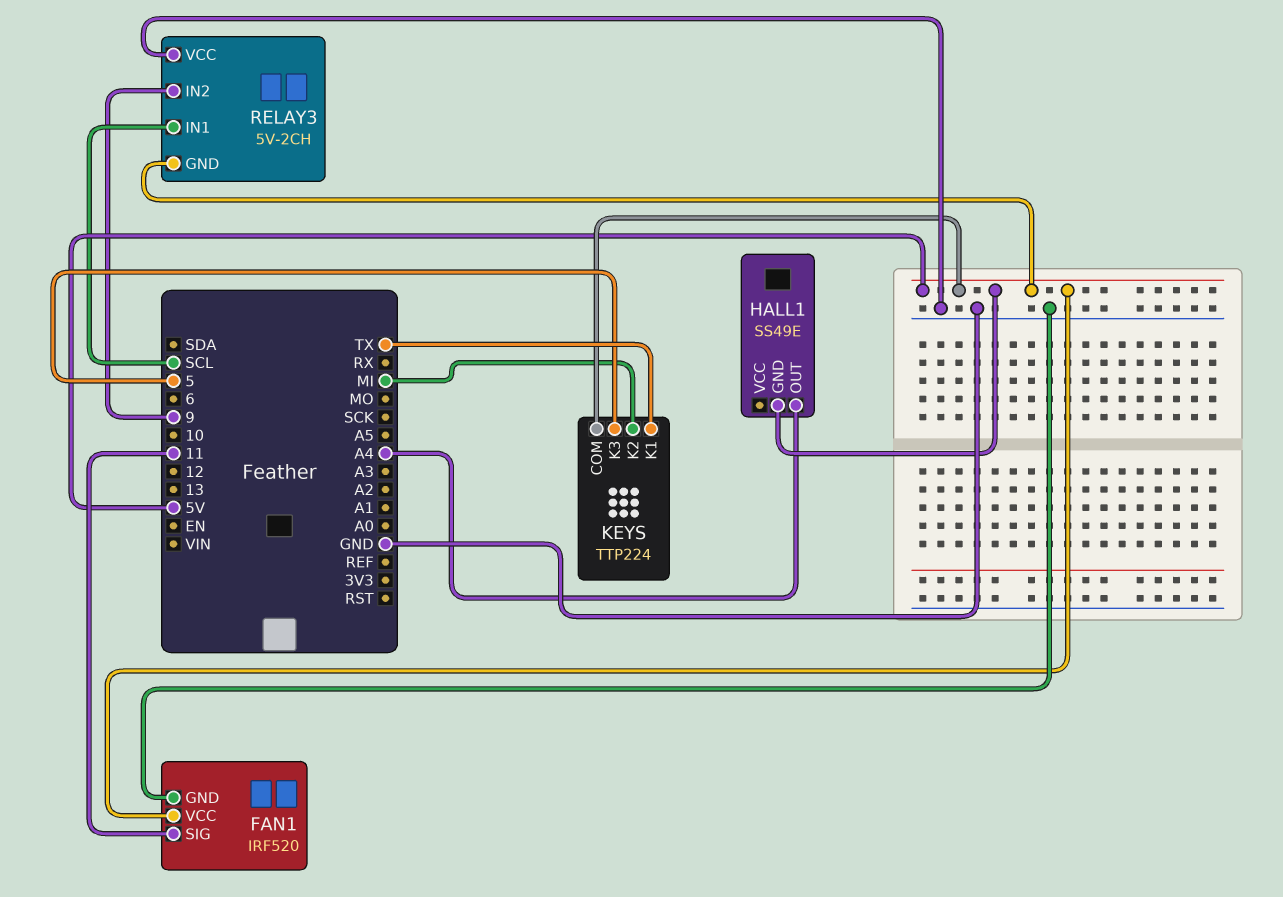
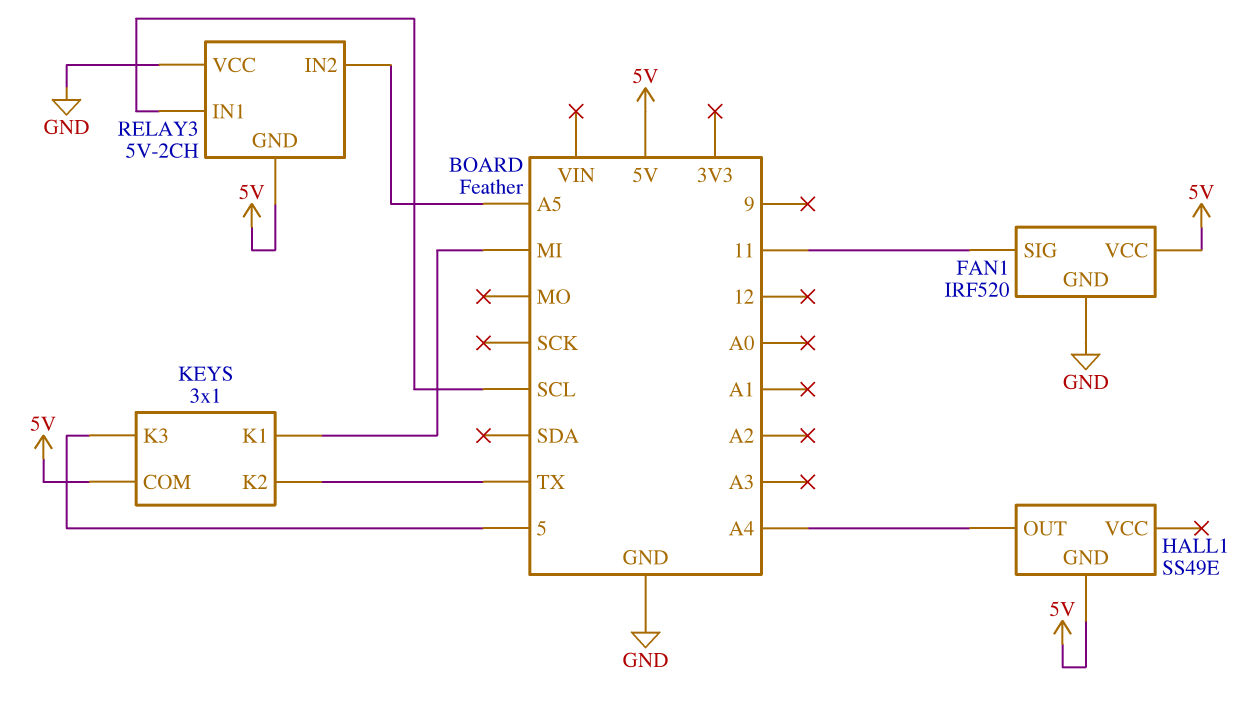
KEYS: TTP224 -> 3x1
KEYS pin K1: TX -> MI
KEYS pin K2: MI -> TX
RELAY3 pin IN2: 9 -> A5

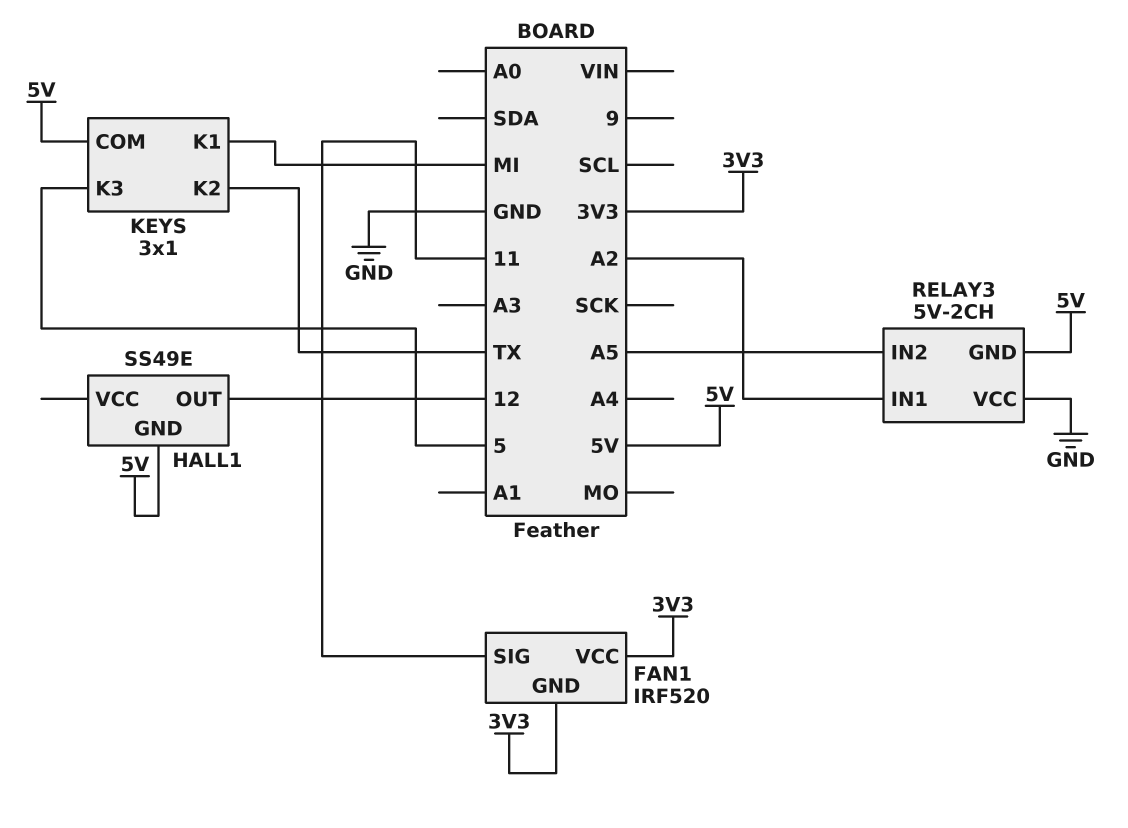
FAN1 pin GND: GND -> 3V3
FAN1 pin VCC: 5V -> 3V3
HALL1 pin OUT: A4 -> 12
RELAY3 pin IN1: SCL -> A2

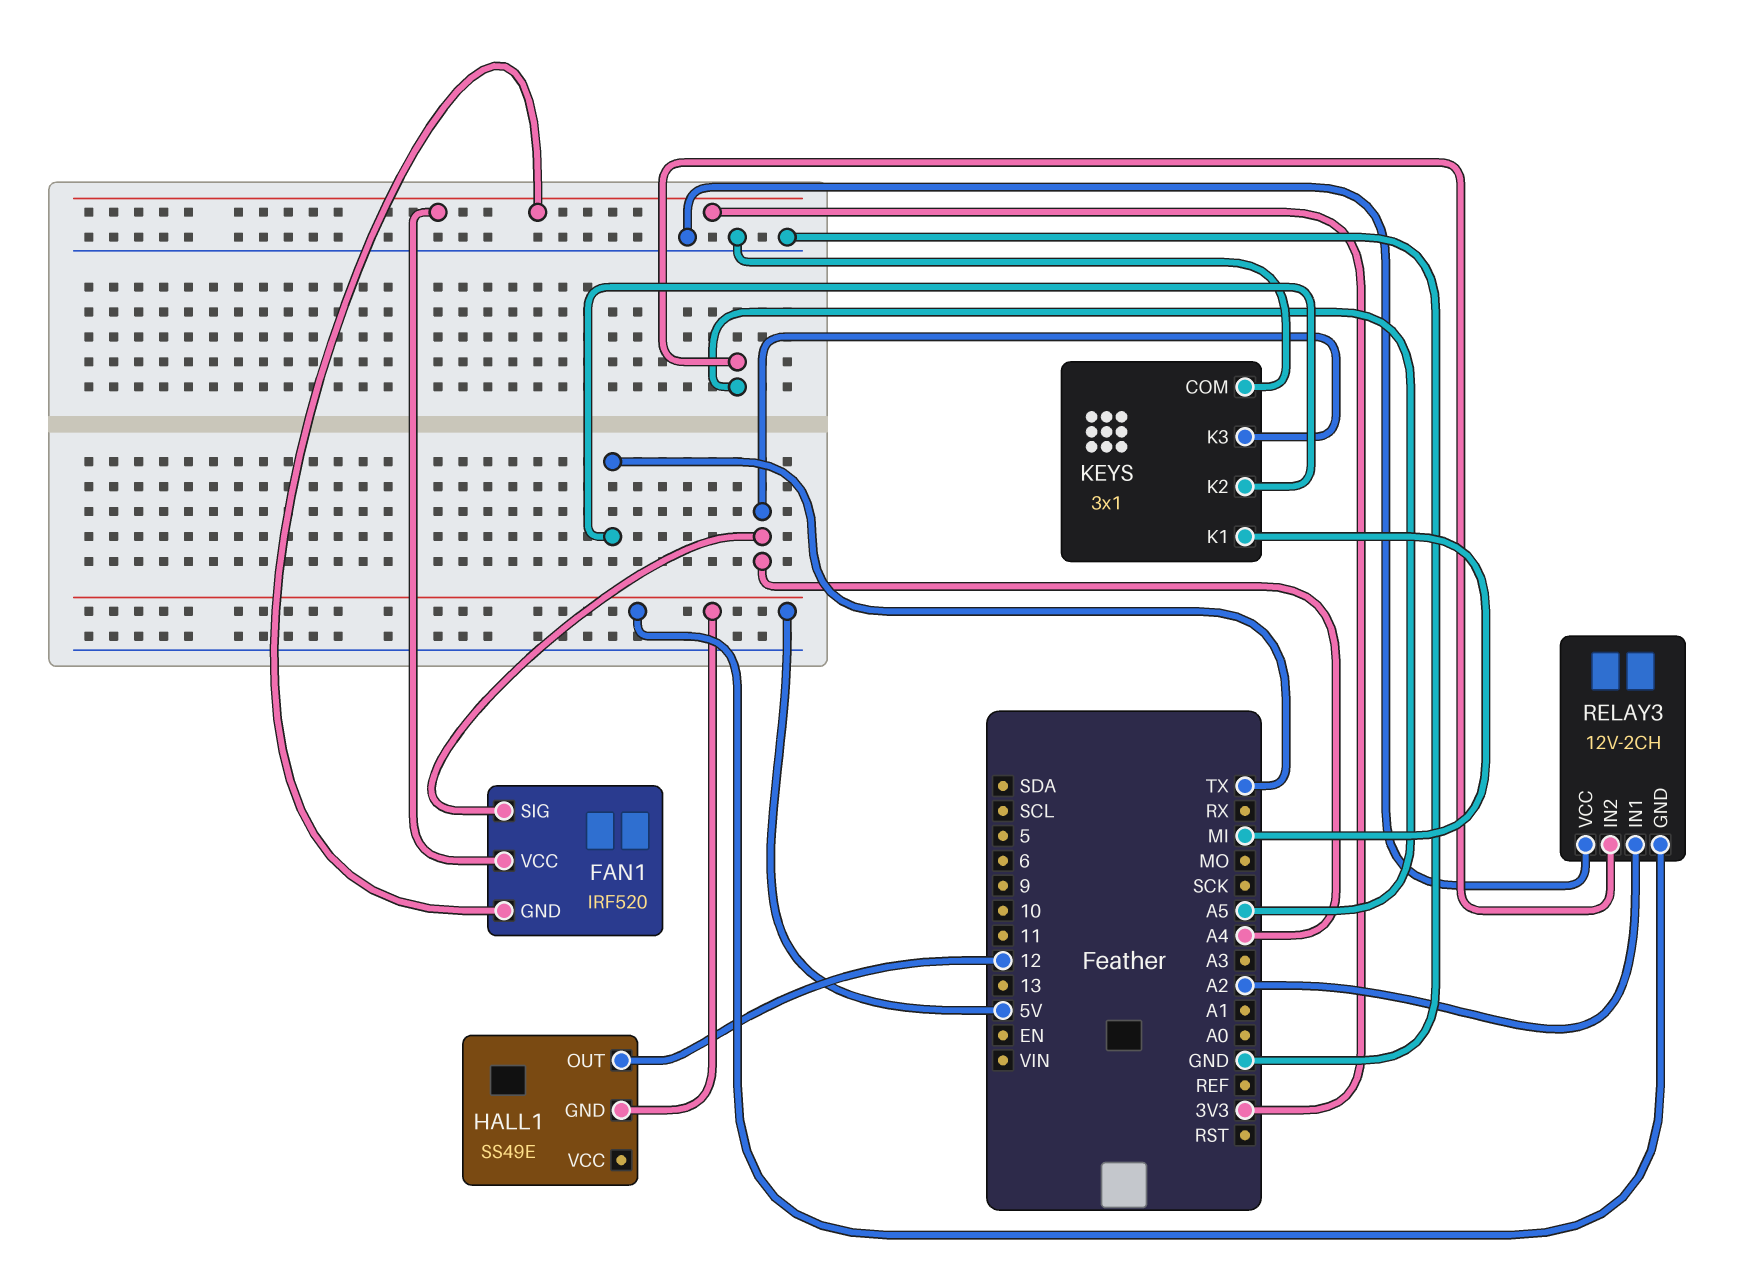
FAN1 pin SIG: 11 -> A4
KEYS pin COM: 5V -> GND
KEYS pin K3: 5 -> A4
RELAY3: 5V-2CH -> 12V-2CH

